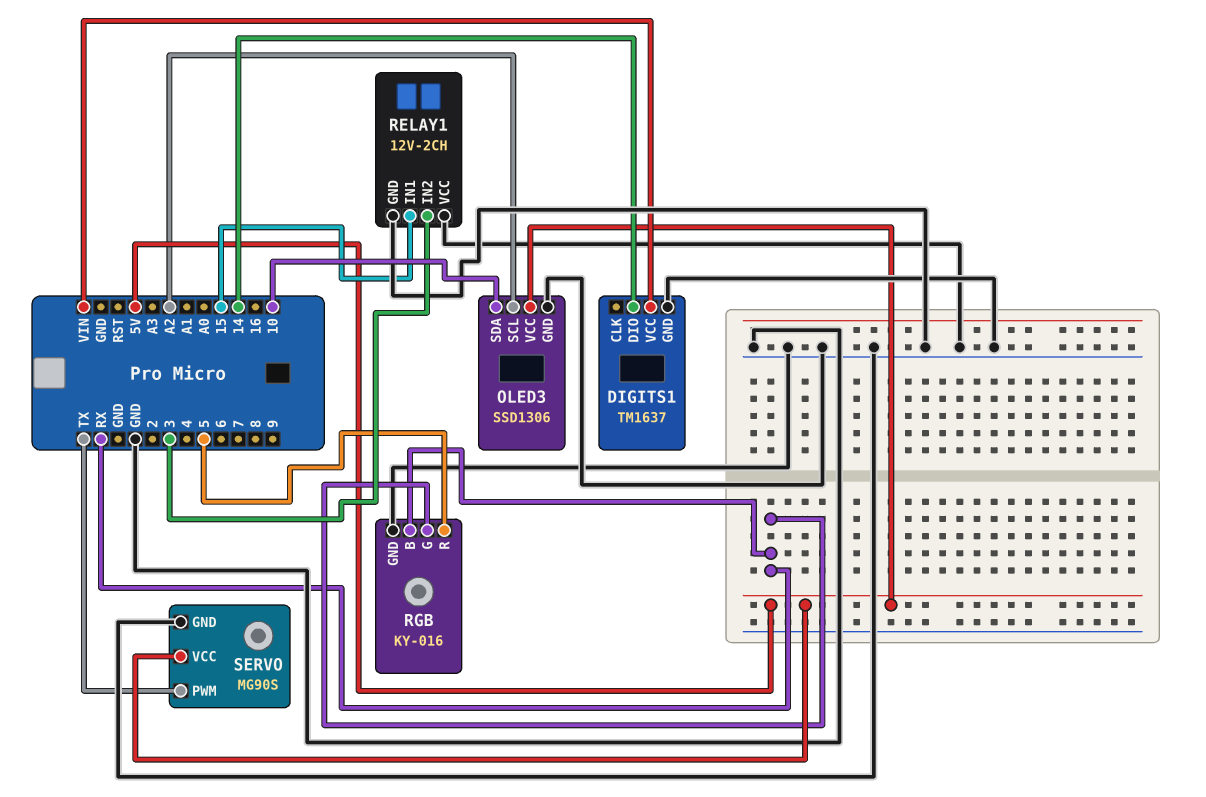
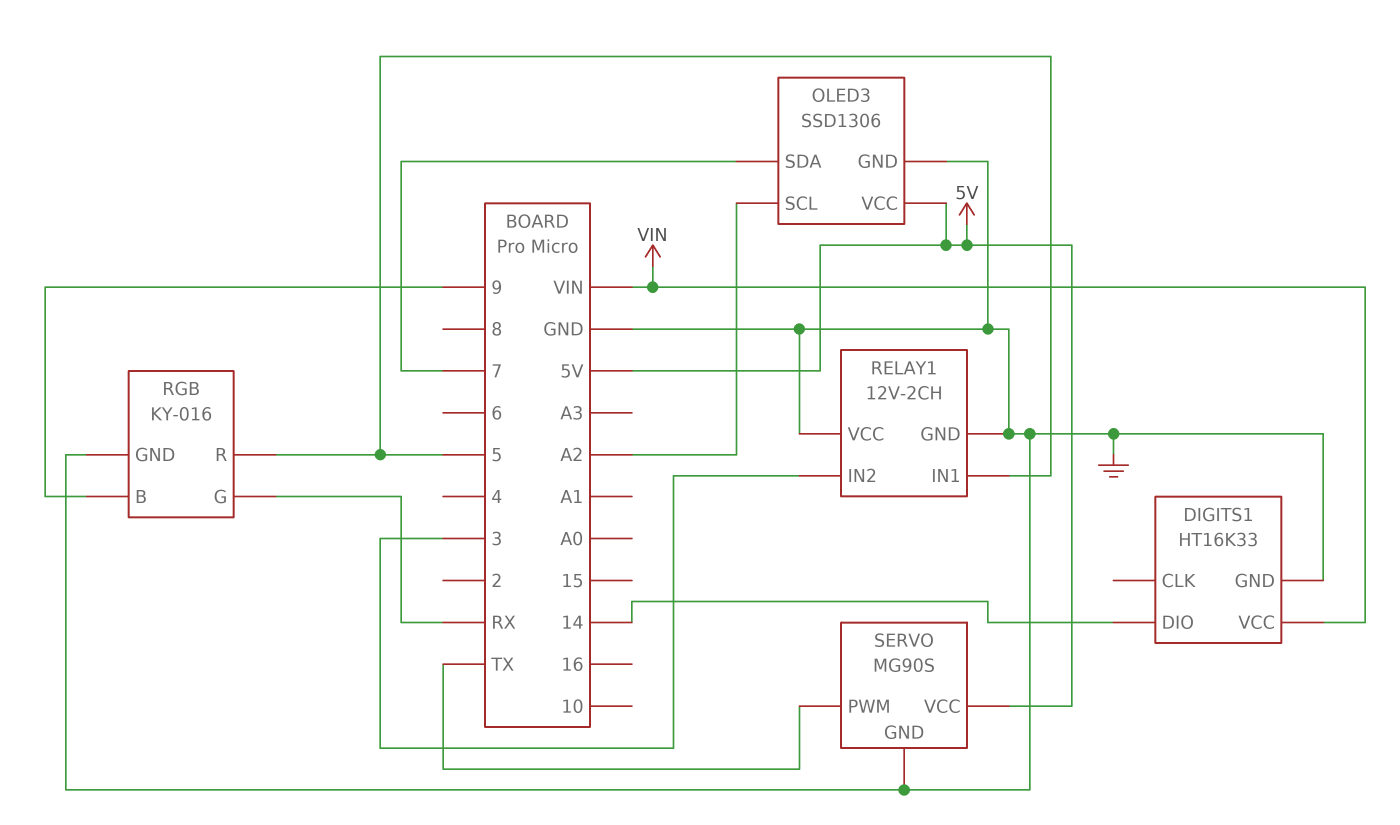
DIGITS1: TM1637 -> HT16K33
OLED3 pin SDA: 10 -> 7
RELAY1 pin IN1: 15 -> 5
RGB pin B: RX -> 9

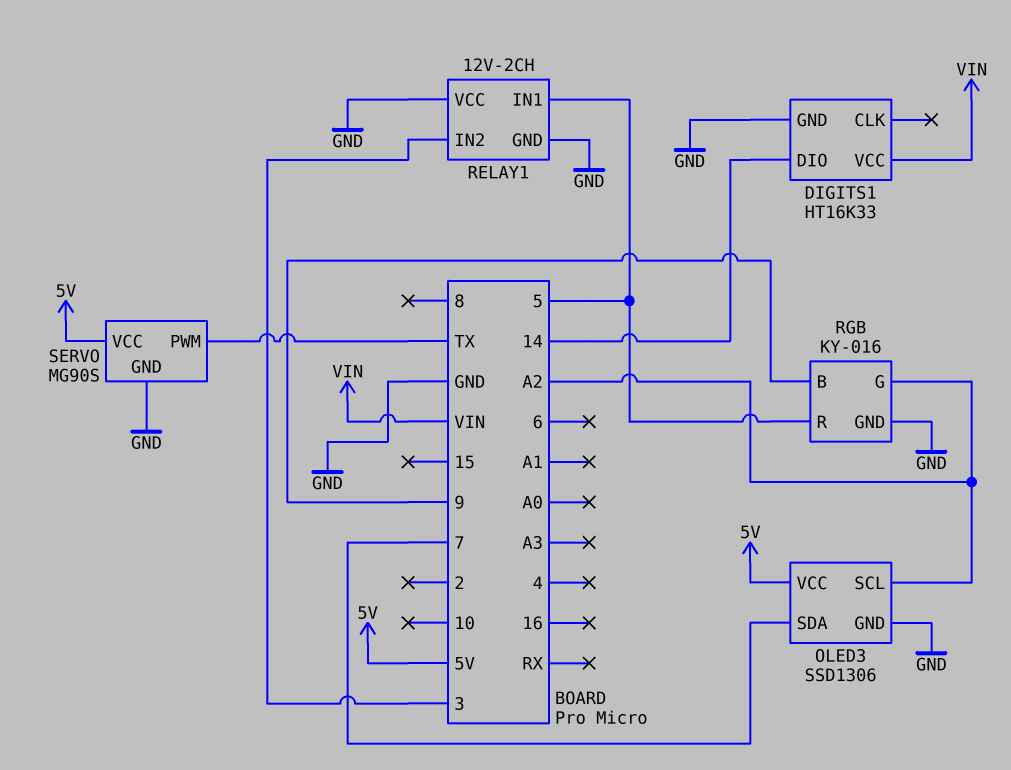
RGB pin G: RX -> A2

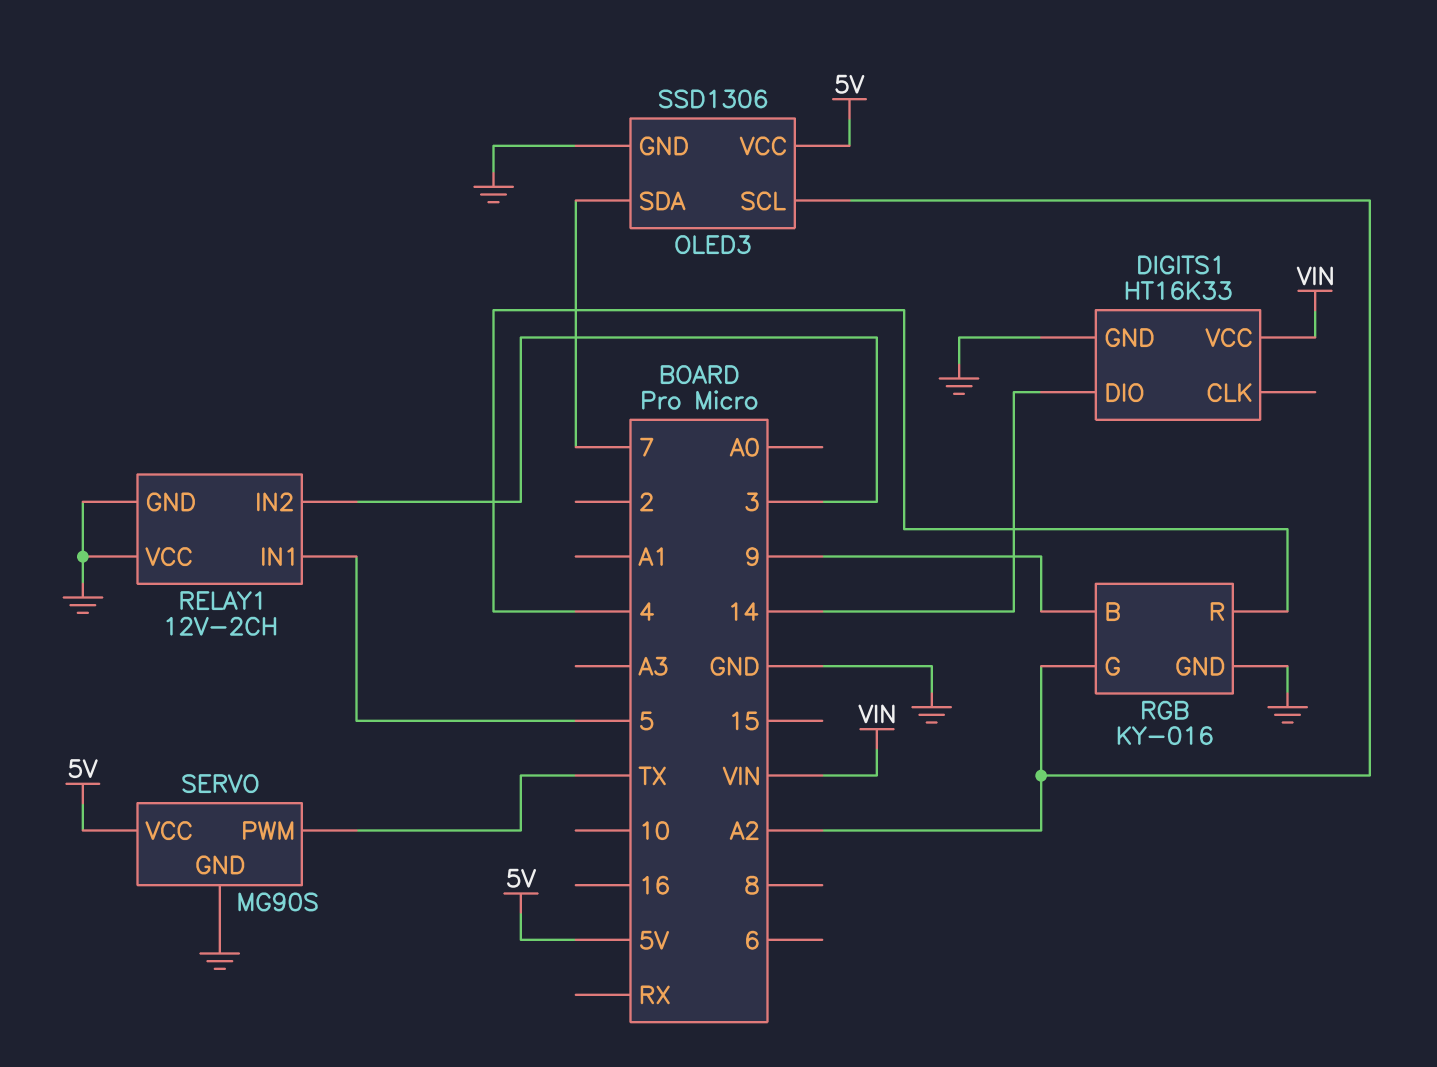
RGB pin R: 5 -> 4

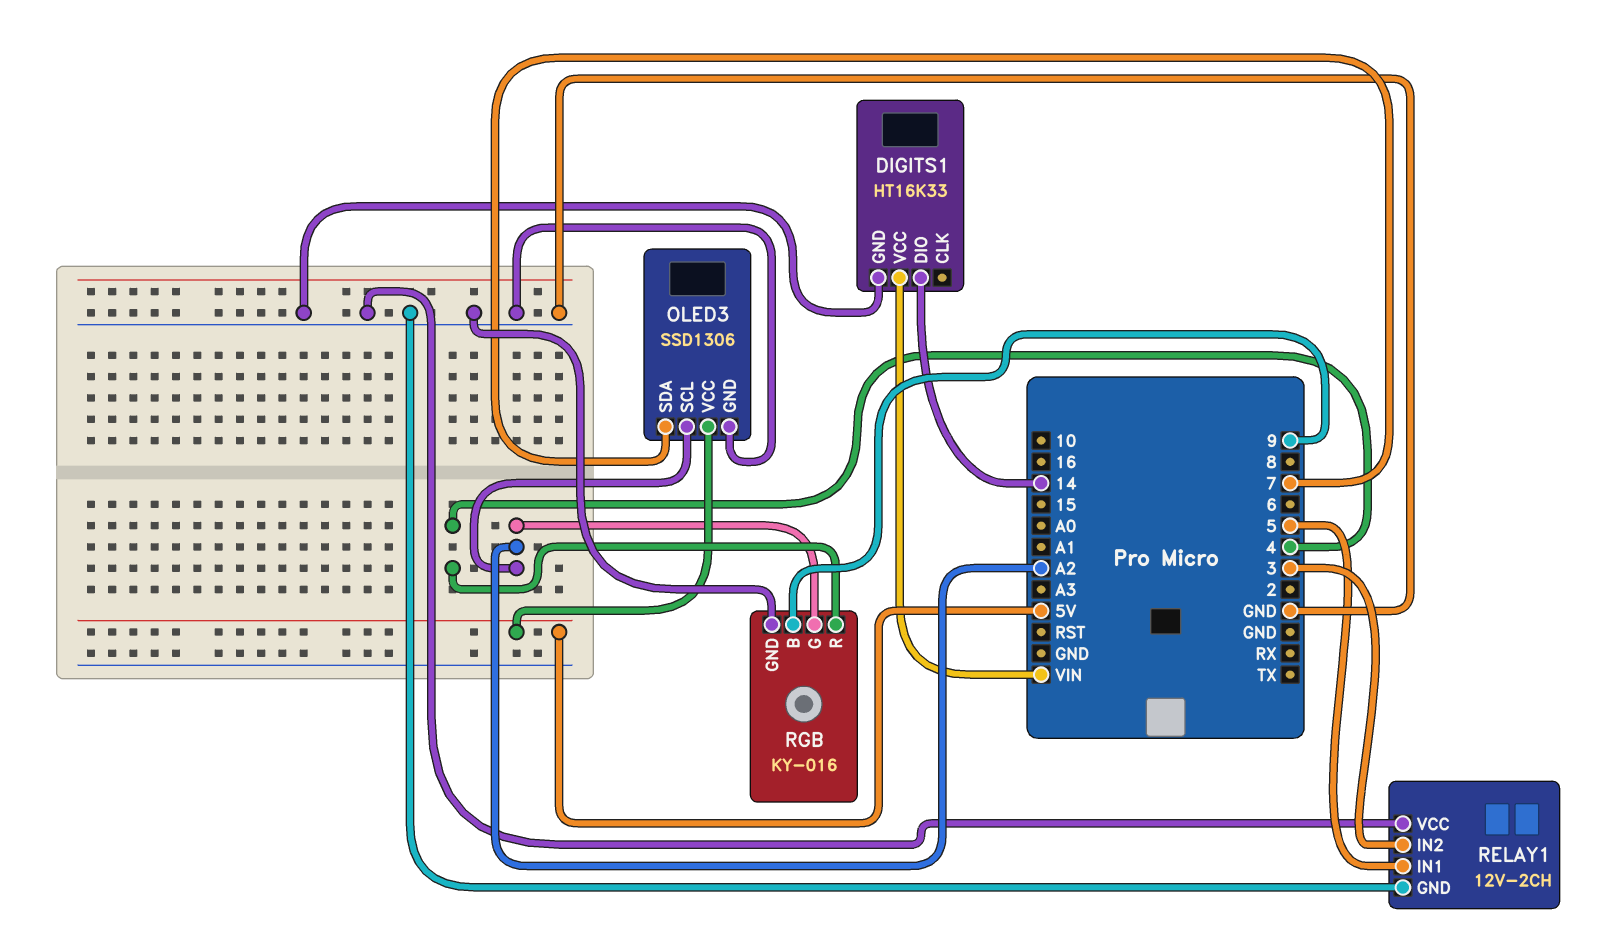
SERVO: MG90S -> none
SERVO pin GND: GND -> none
SERVO pin PWM: TX -> none
SERVO pin VCC: 5V -> none

